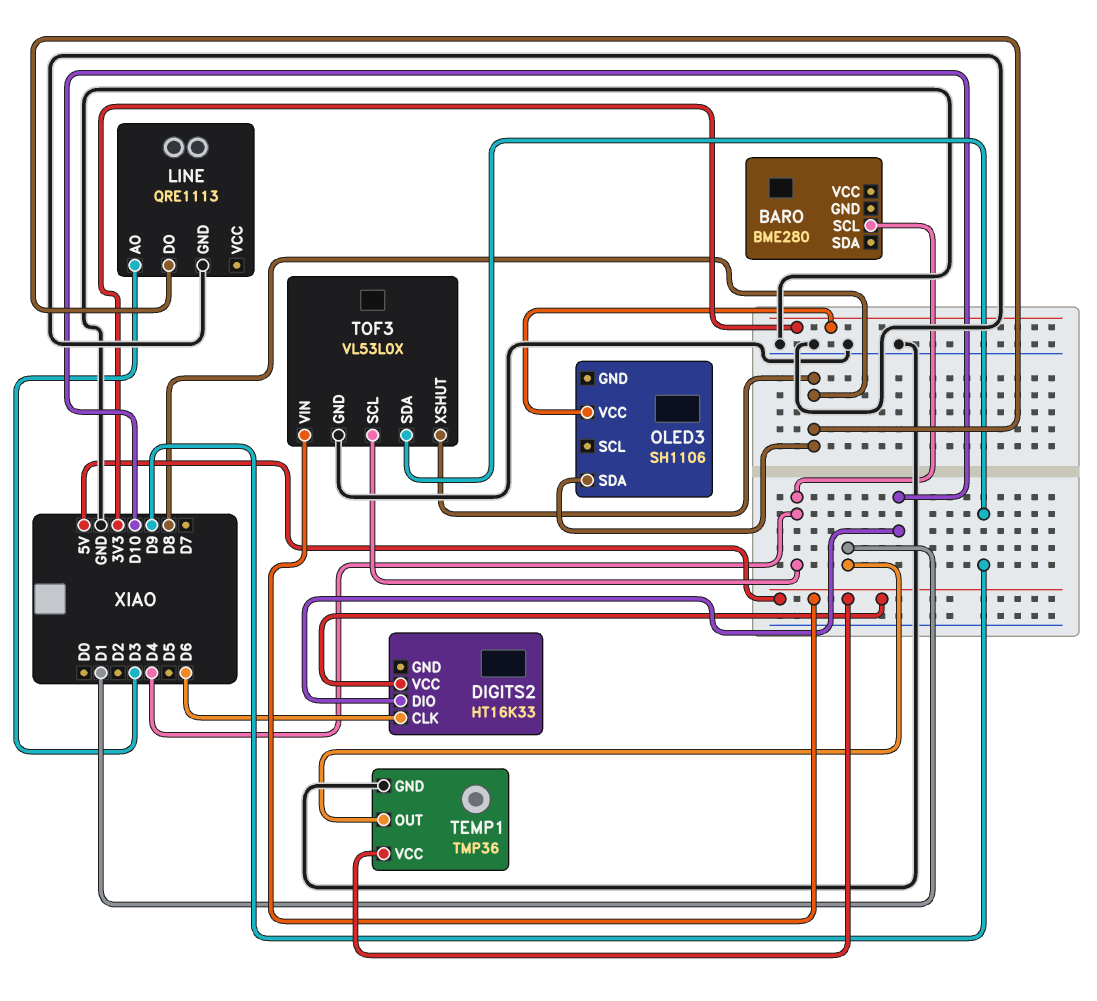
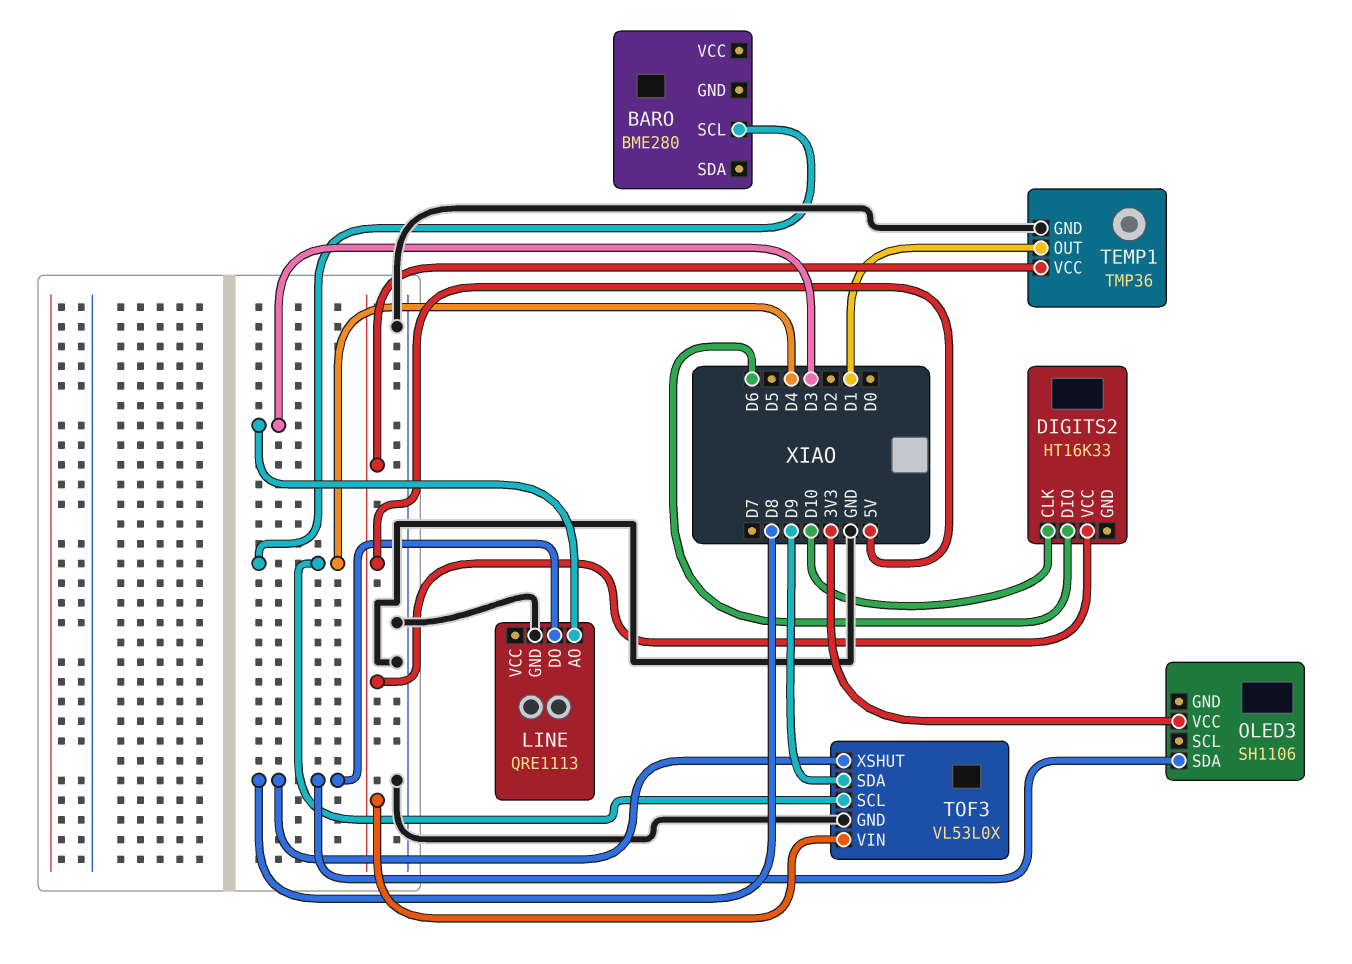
DIGITS2 pin CLK: D6 -> D10
DIGITS2 pin DIO: D10 -> D6

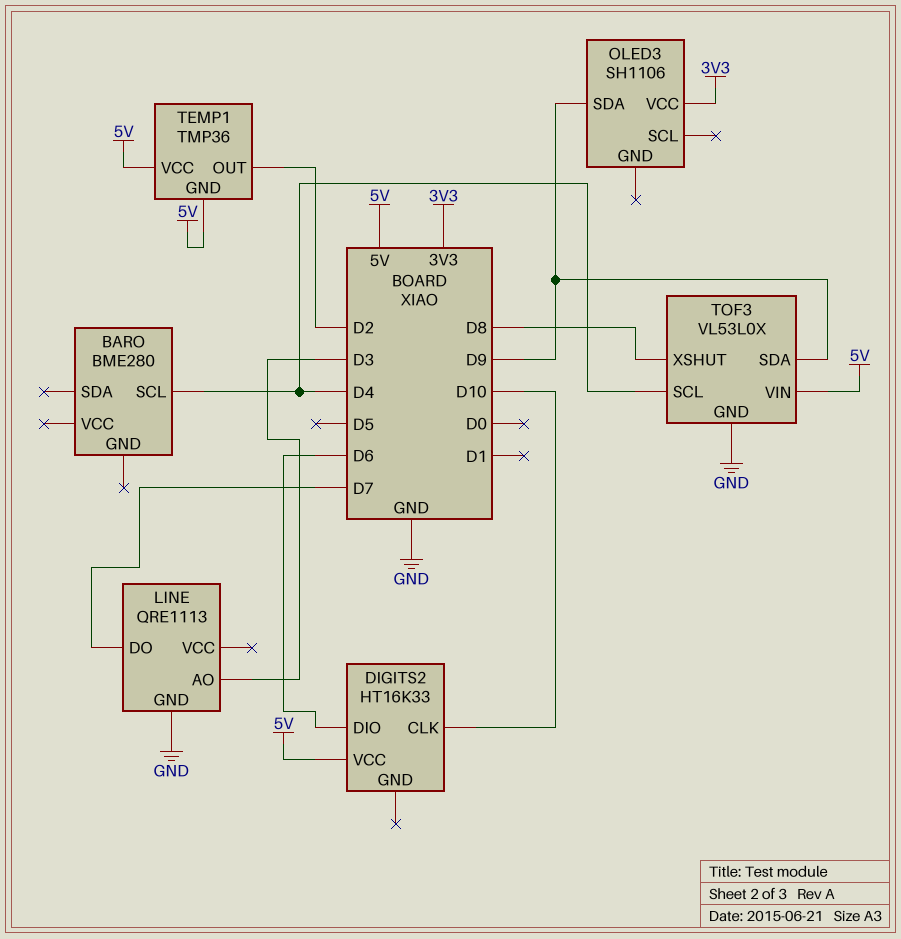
LINE pin DO: D8 -> D7
OLED3 pin SDA: D8 -> D9
TEMP1 pin GND: GND -> 5V
TEMP1 pin OUT: D1 -> D2

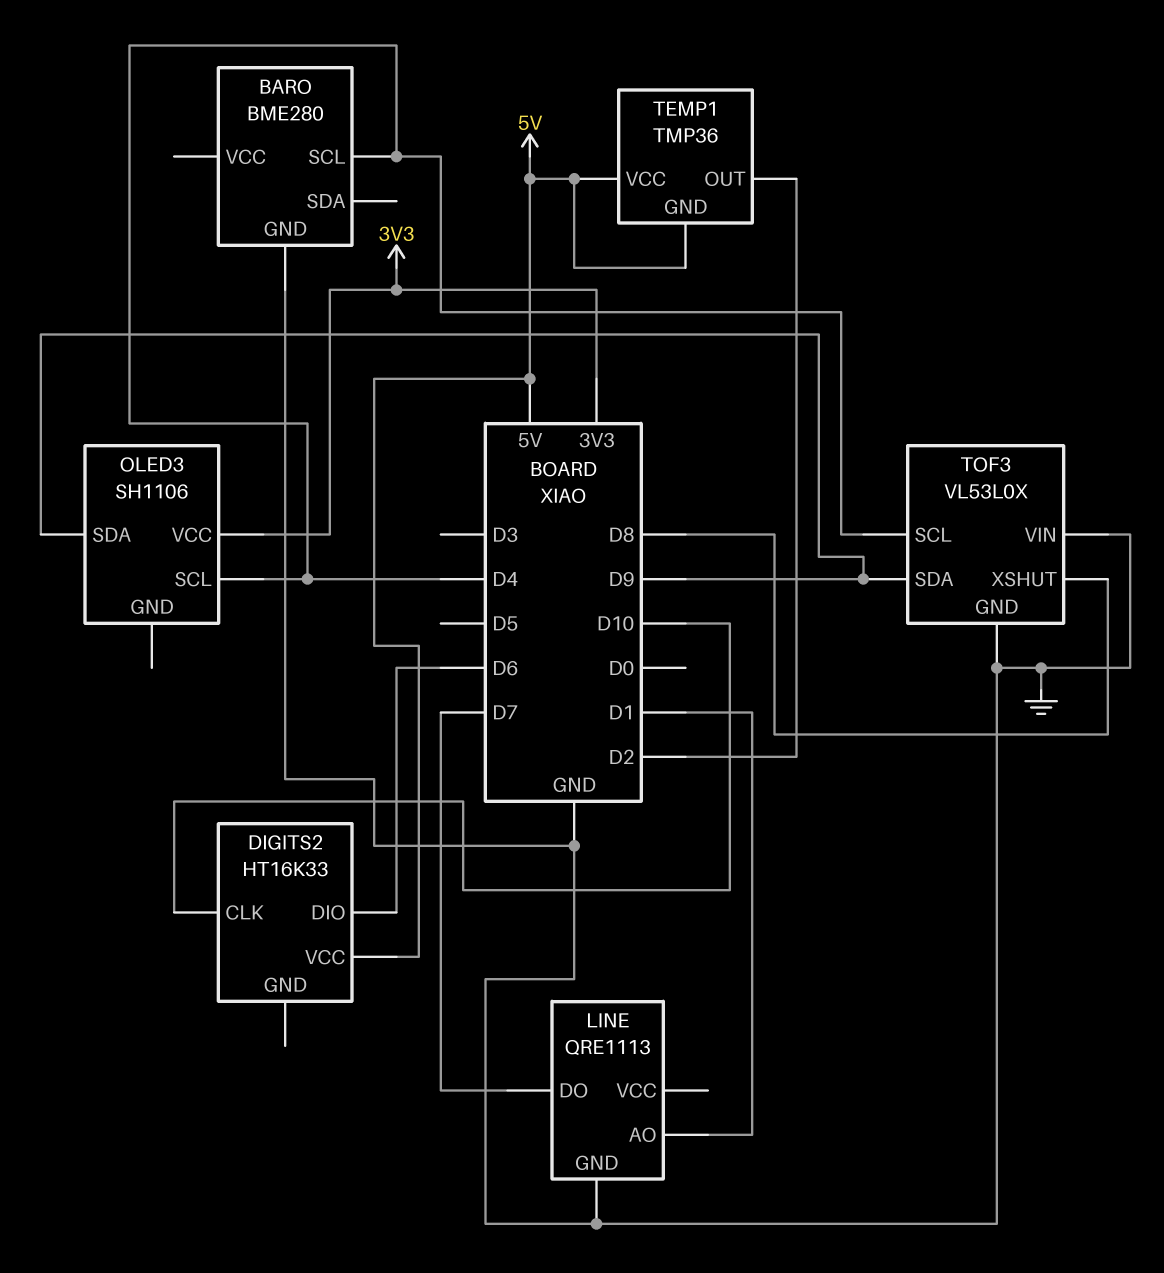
BARO pin GND: none -> GND
LINE pin AO: D3 -> D1
OLED3 pin SCL: none -> D4
TOF3 pin VIN: 5V -> GND

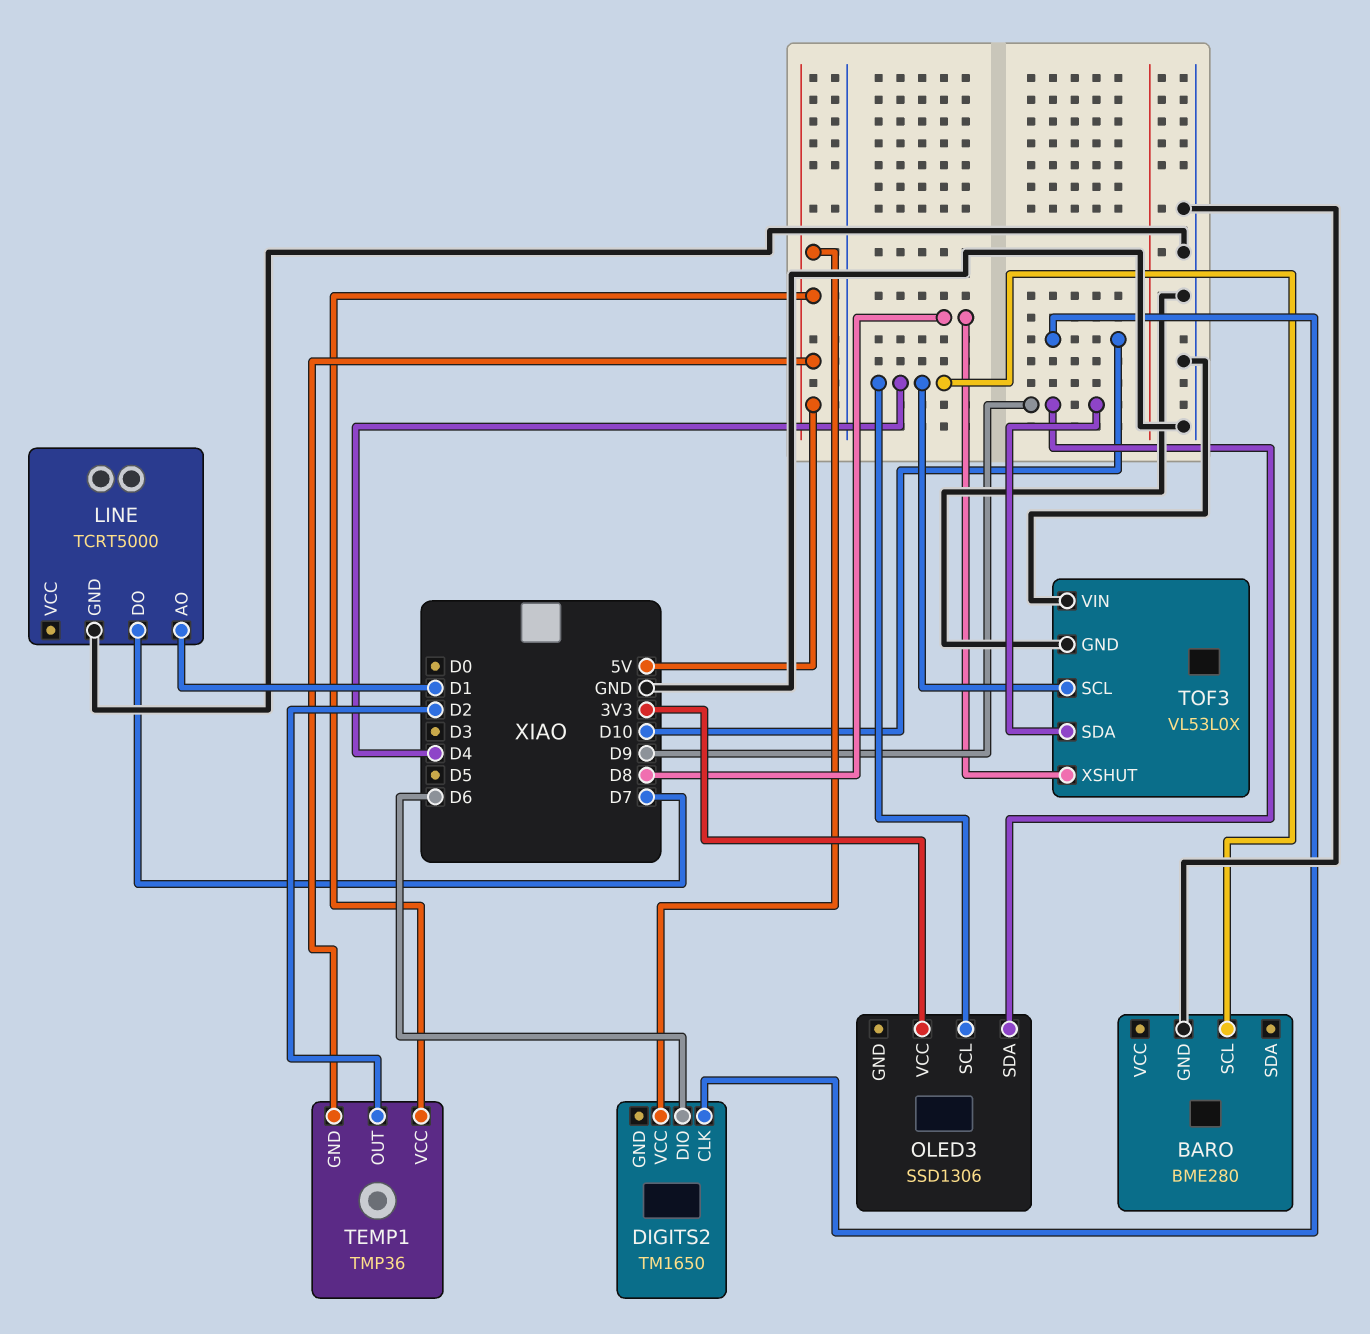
DIGITS2: HT16K33 -> TM1650
LINE: QRE1113 -> TCRT5000
OLED3: SH1106 -> SSD1306

